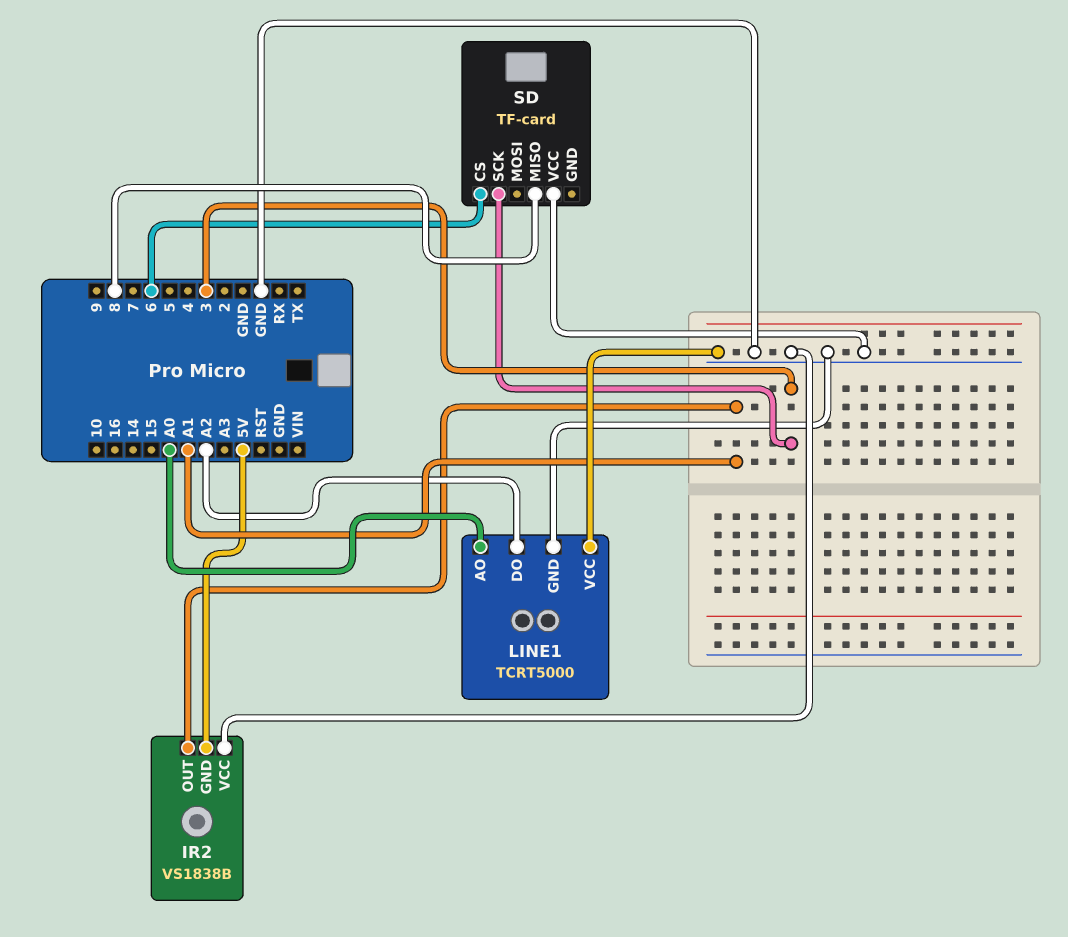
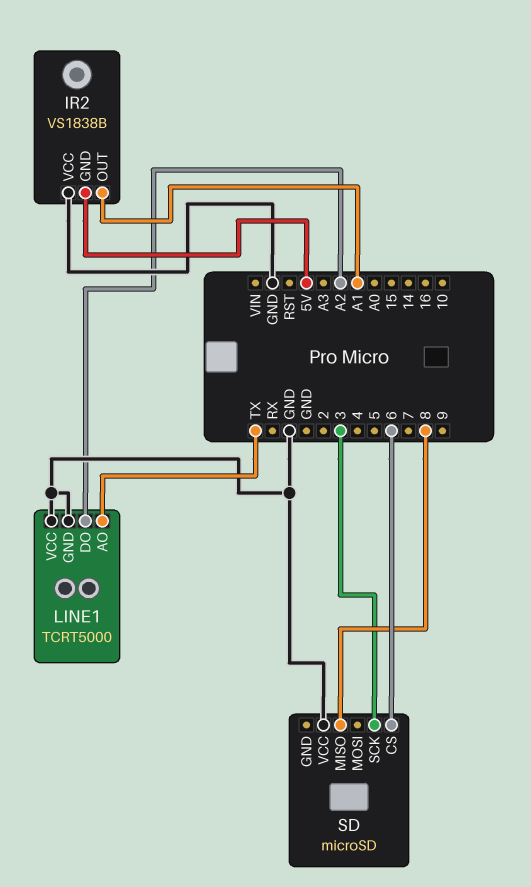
LINE1 pin AO: A0 -> TX
SD: TF-card -> microSD

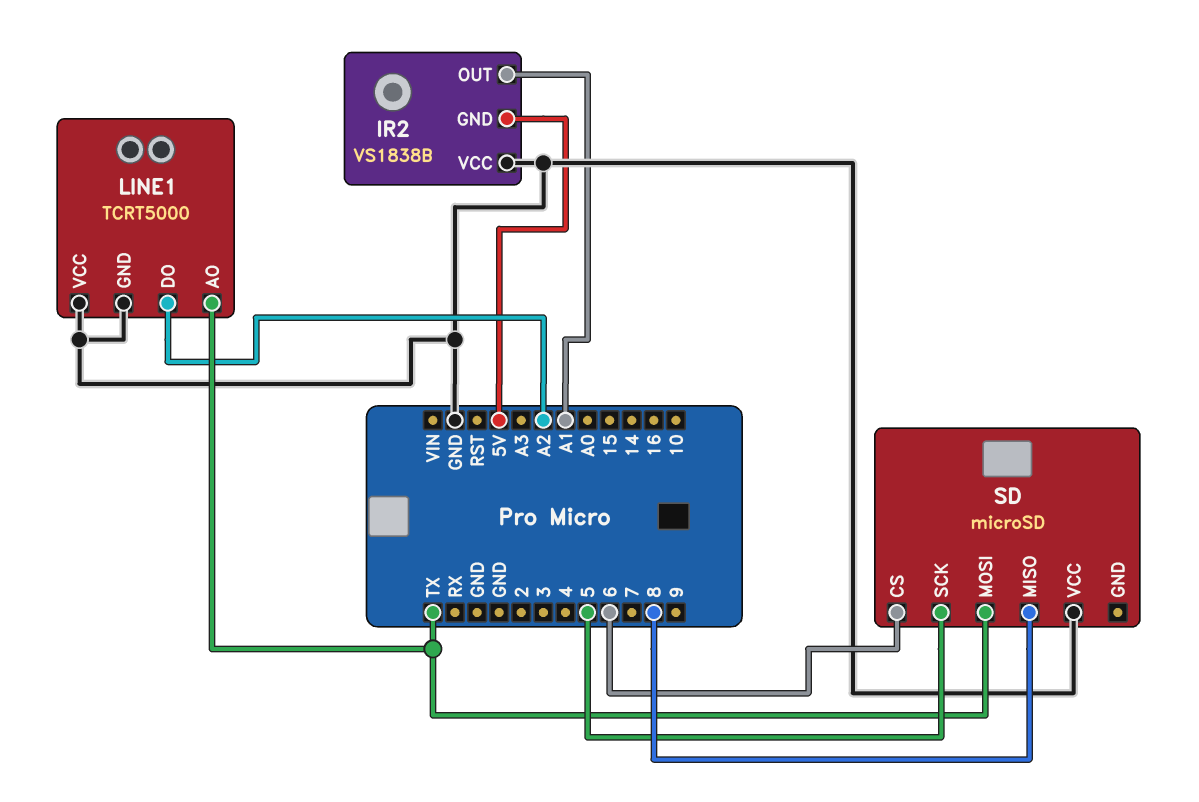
SD pin MOSI: none -> TX
SD pin SCK: 3 -> 5

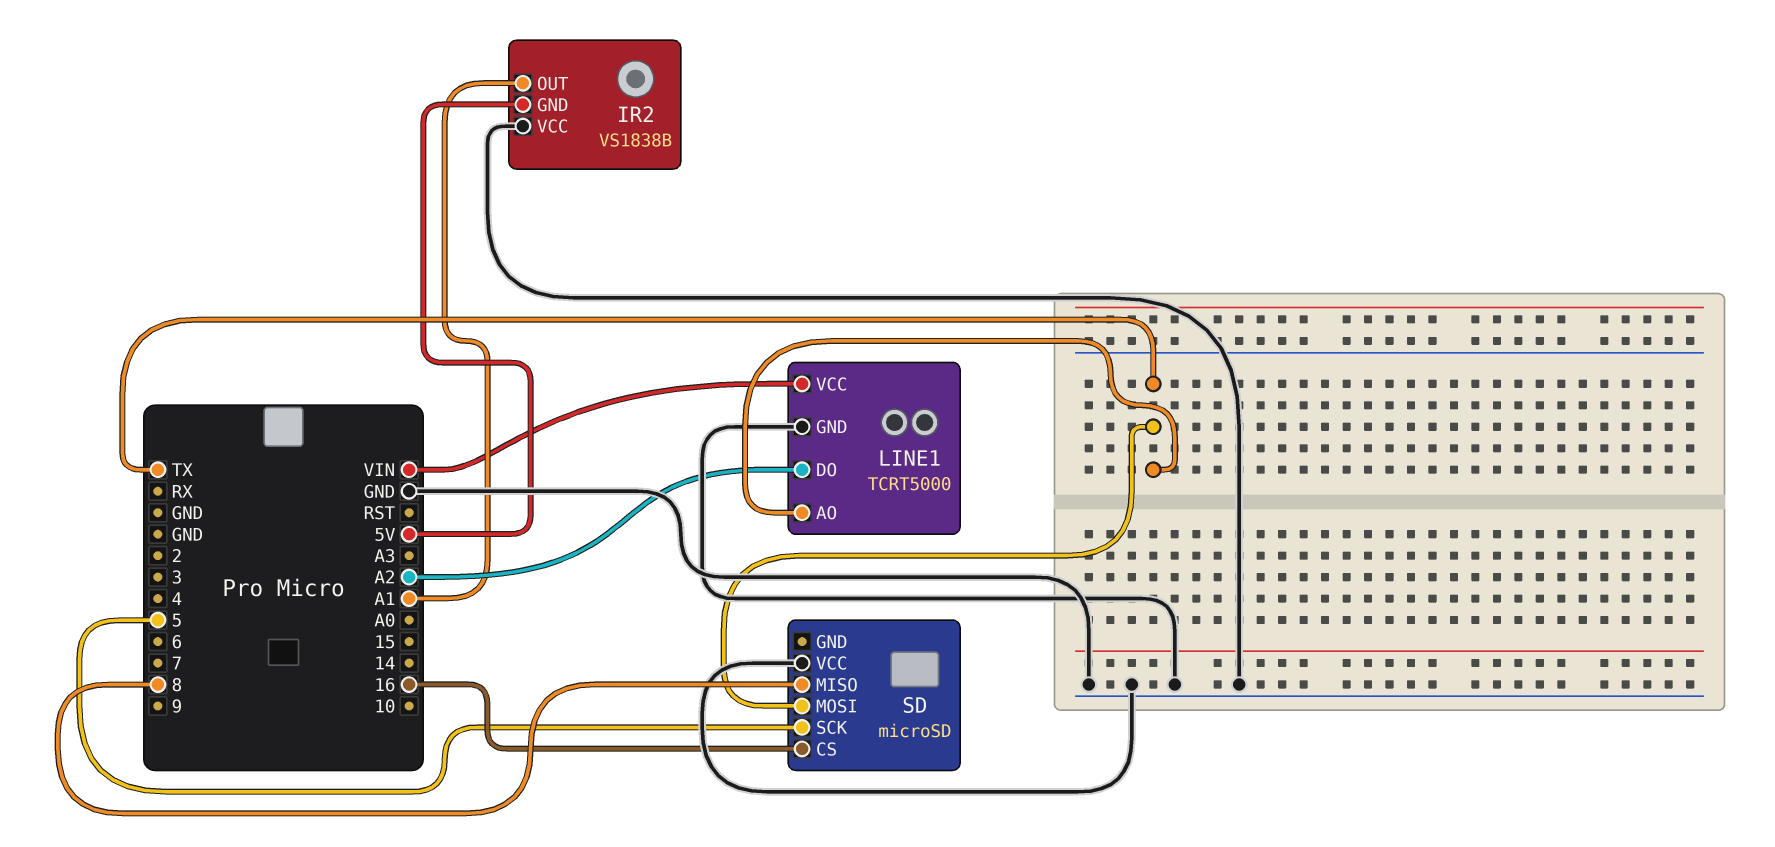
LINE1 pin VCC: GND -> VIN
SD pin CS: 6 -> 16

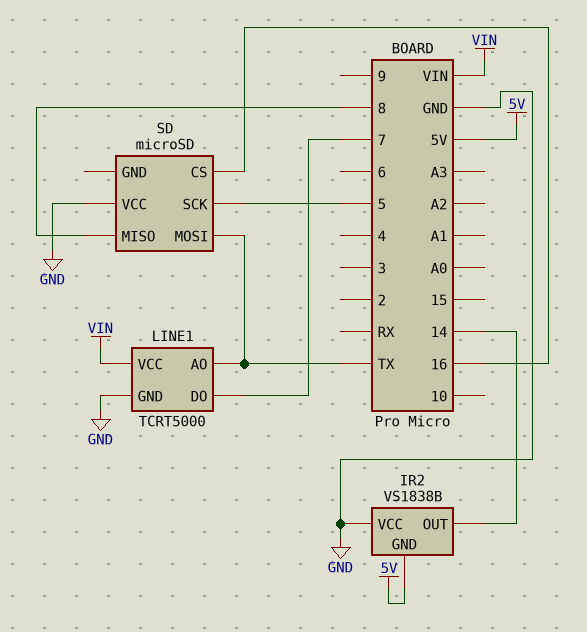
IR2 pin OUT: A1 -> 14
LINE1 pin DO: A2 -> 7

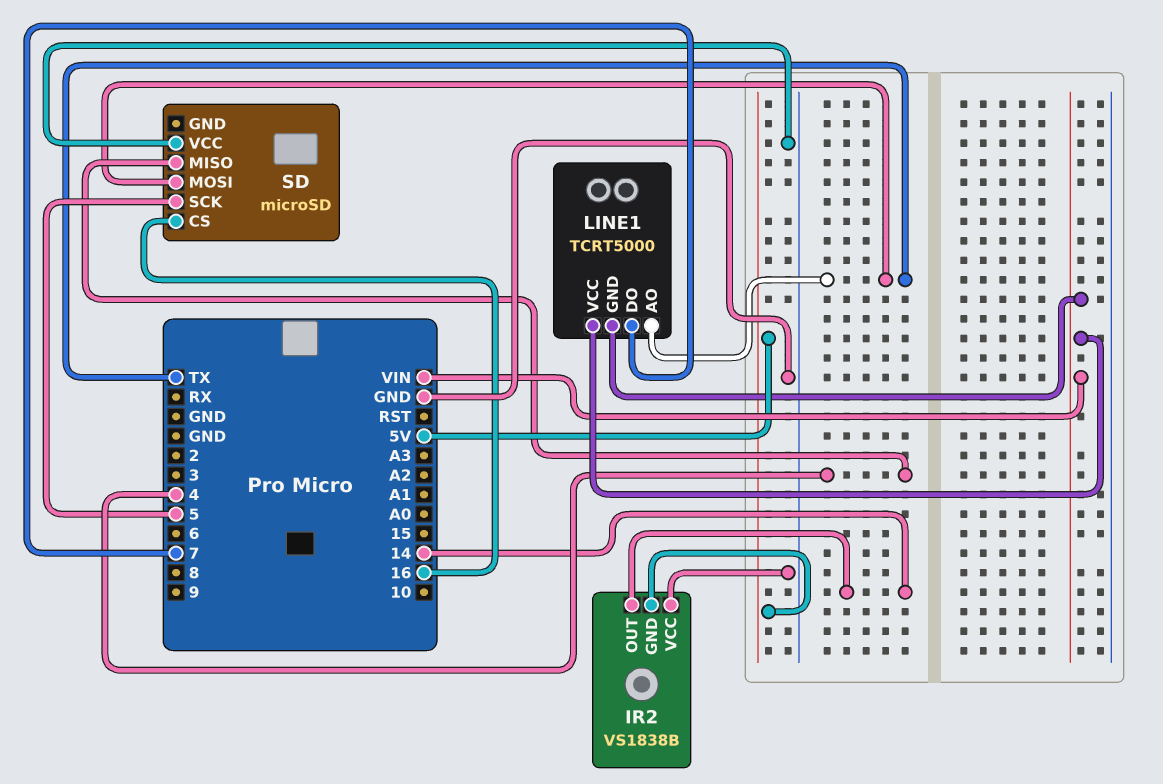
LINE1 pin GND: GND -> VIN
SD pin MISO: 8 -> 4

